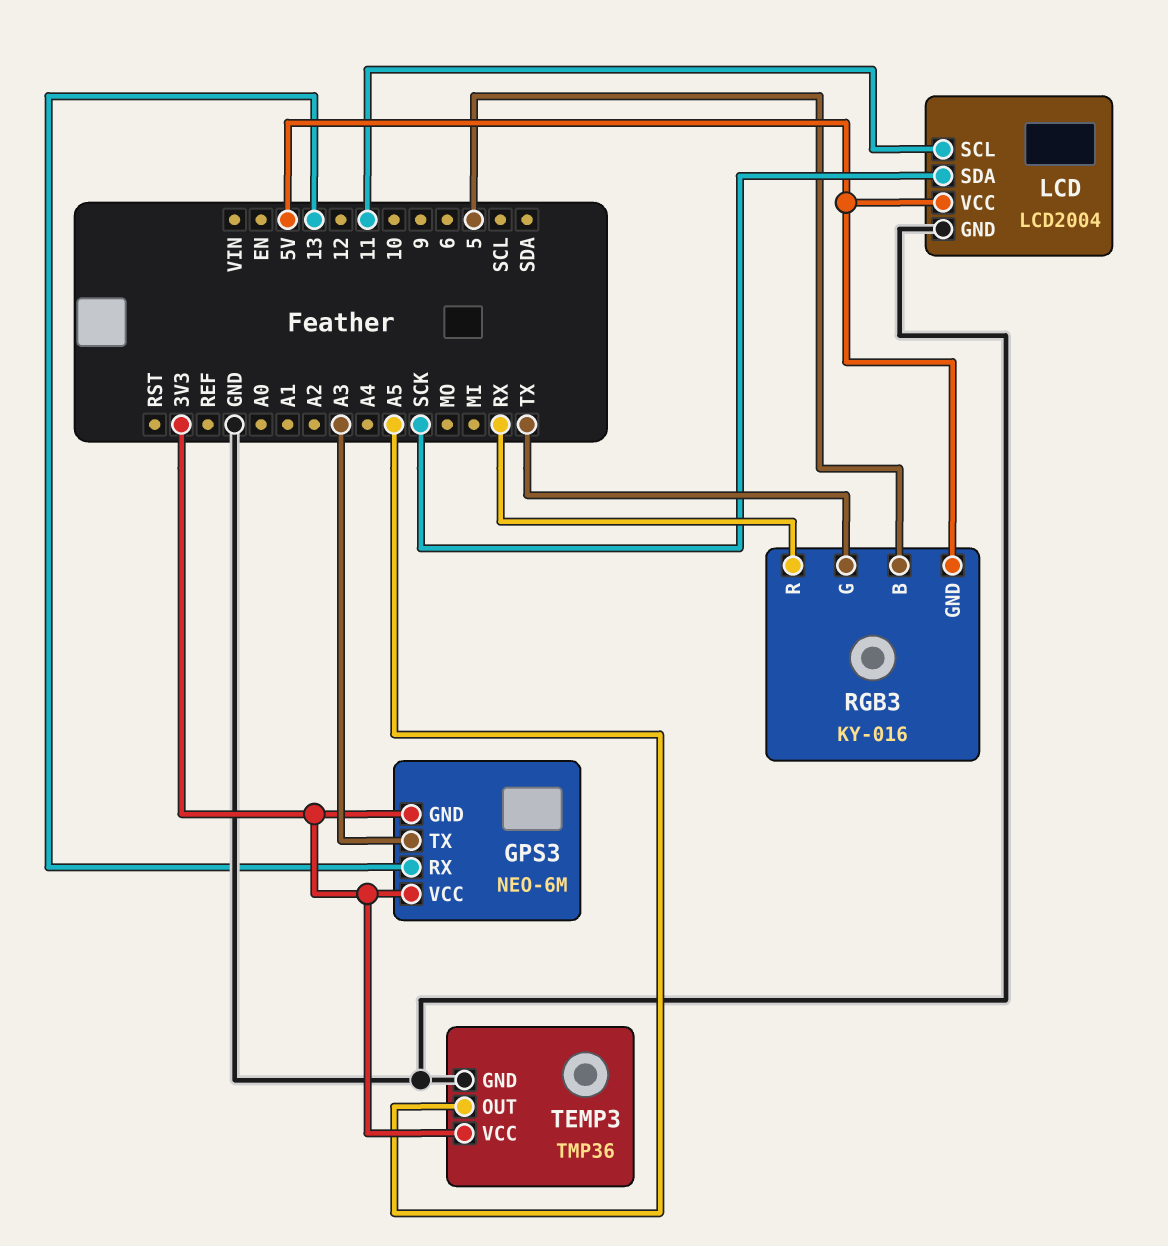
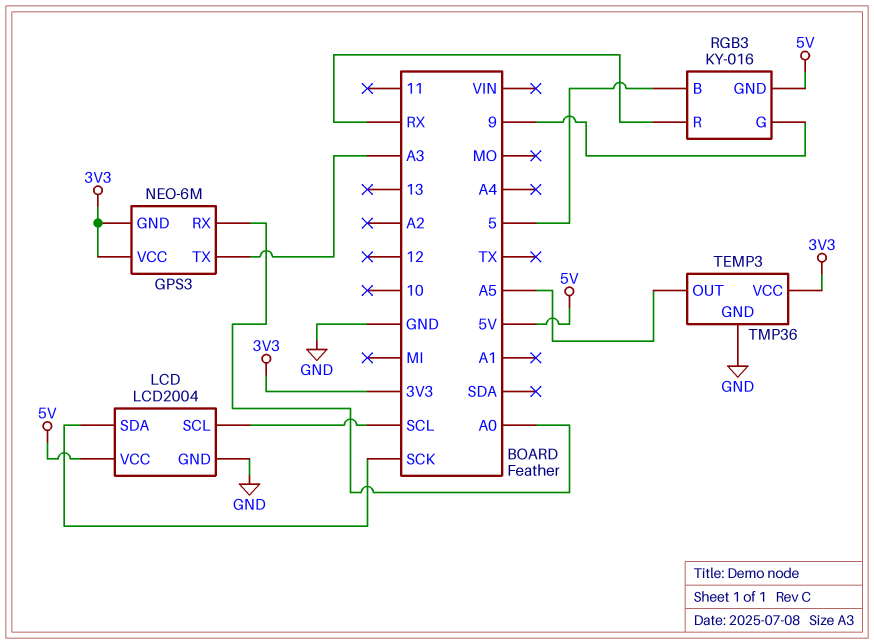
GPS3 pin RX: 13 -> A0
LCD pin SCL: 11 -> SCL
RGB3 pin G: TX -> 9

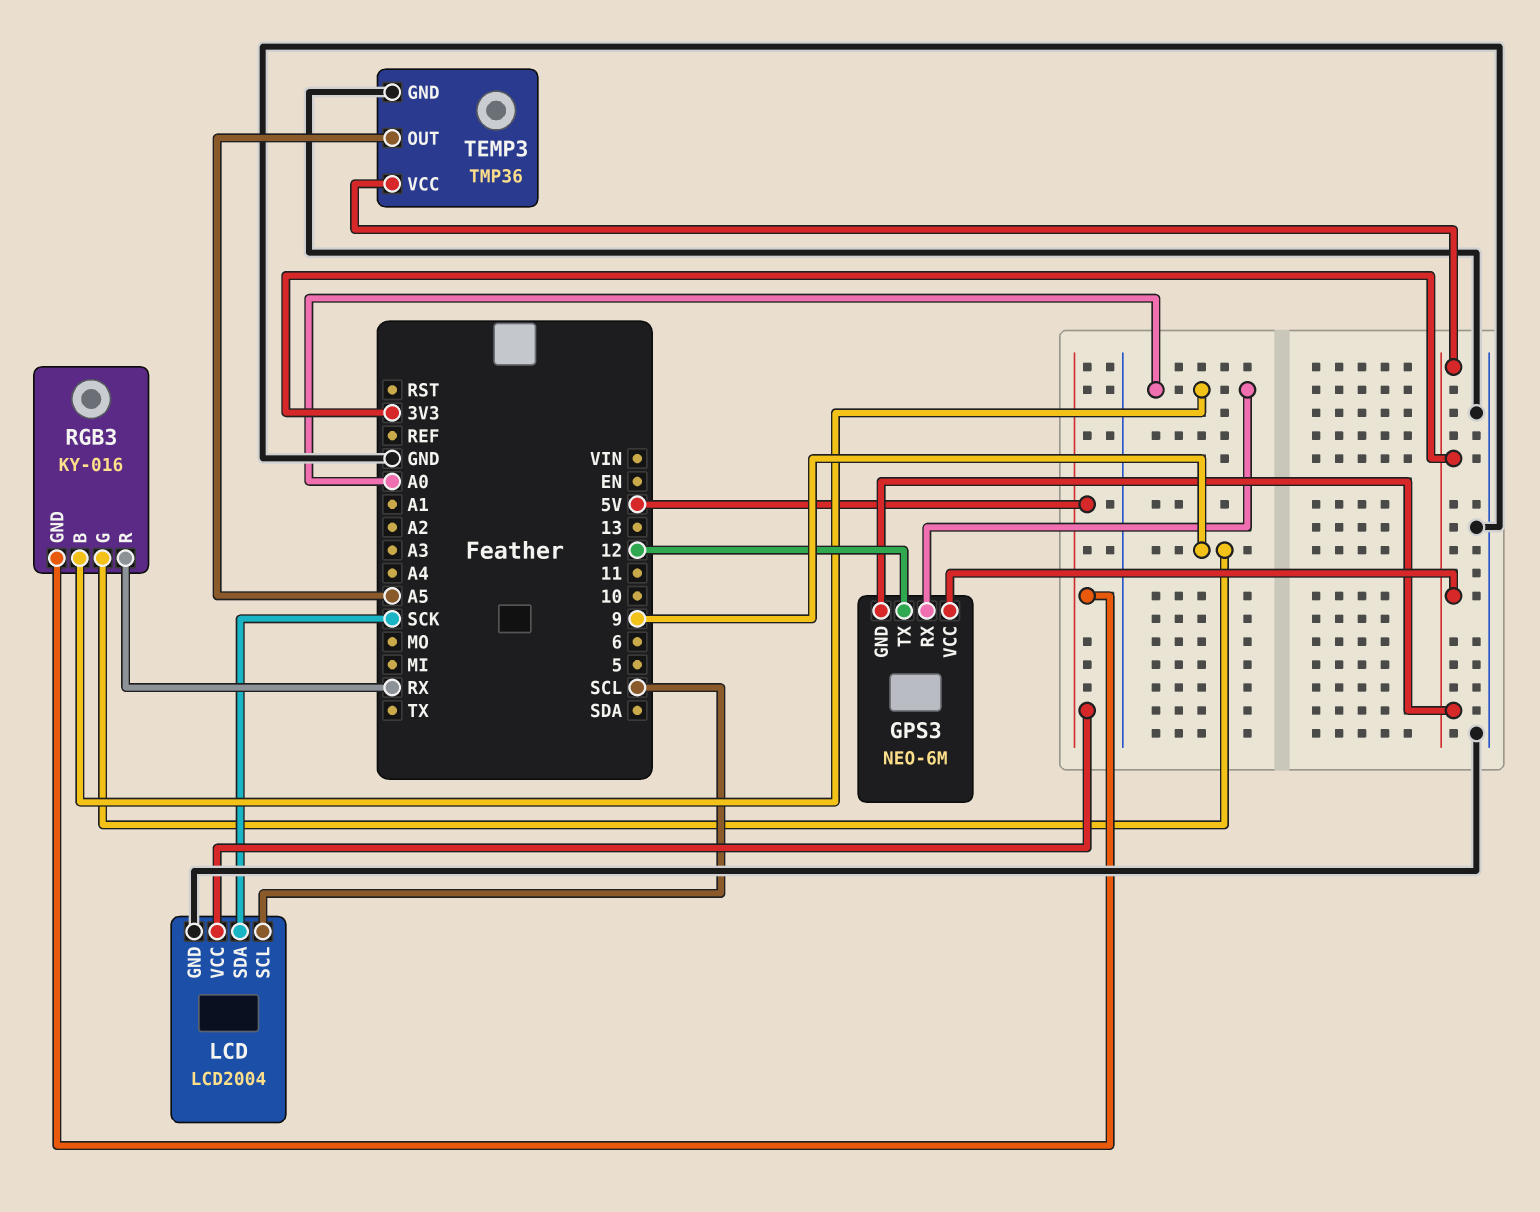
GPS3 pin TX: A3 -> 12
RGB3 pin B: 5 -> A0

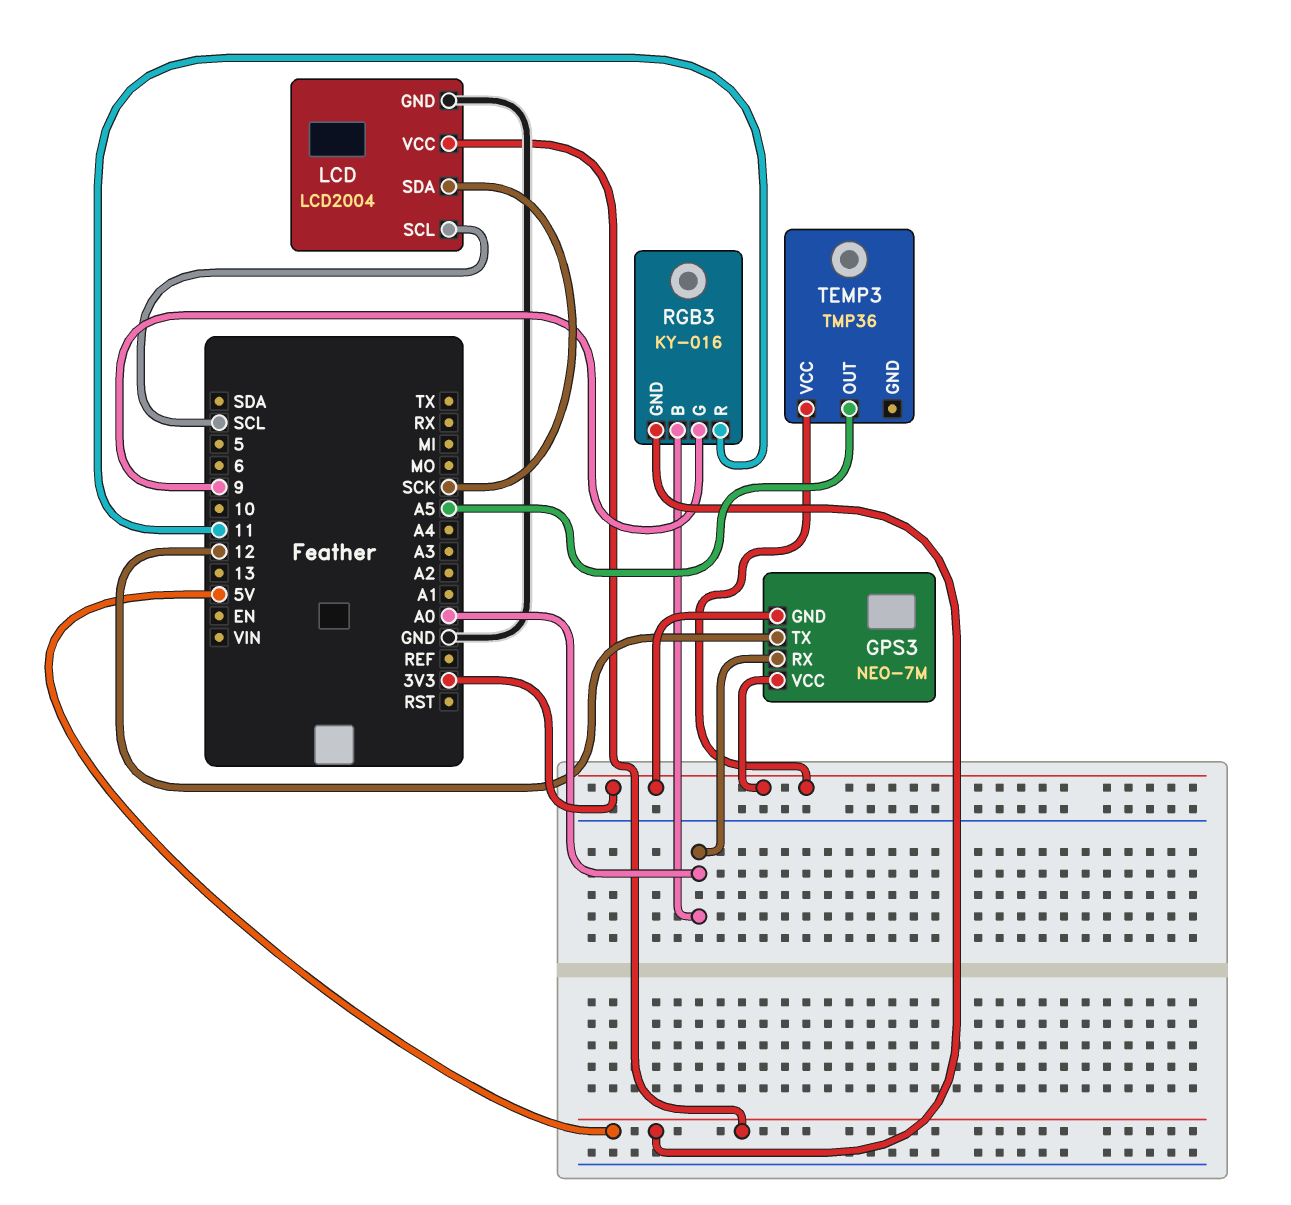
GPS3: NEO-6M -> NEO-7M
RGB3 pin R: RX -> 11
TEMP3 pin GND: GND -> none

